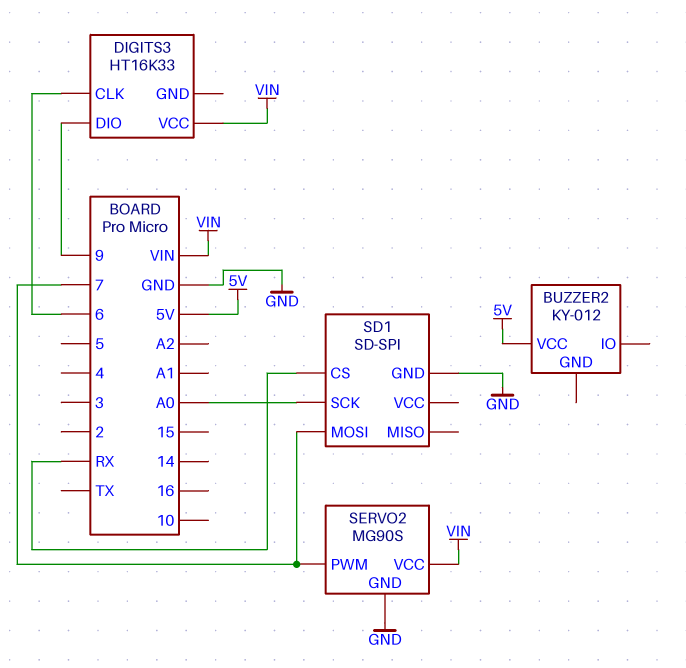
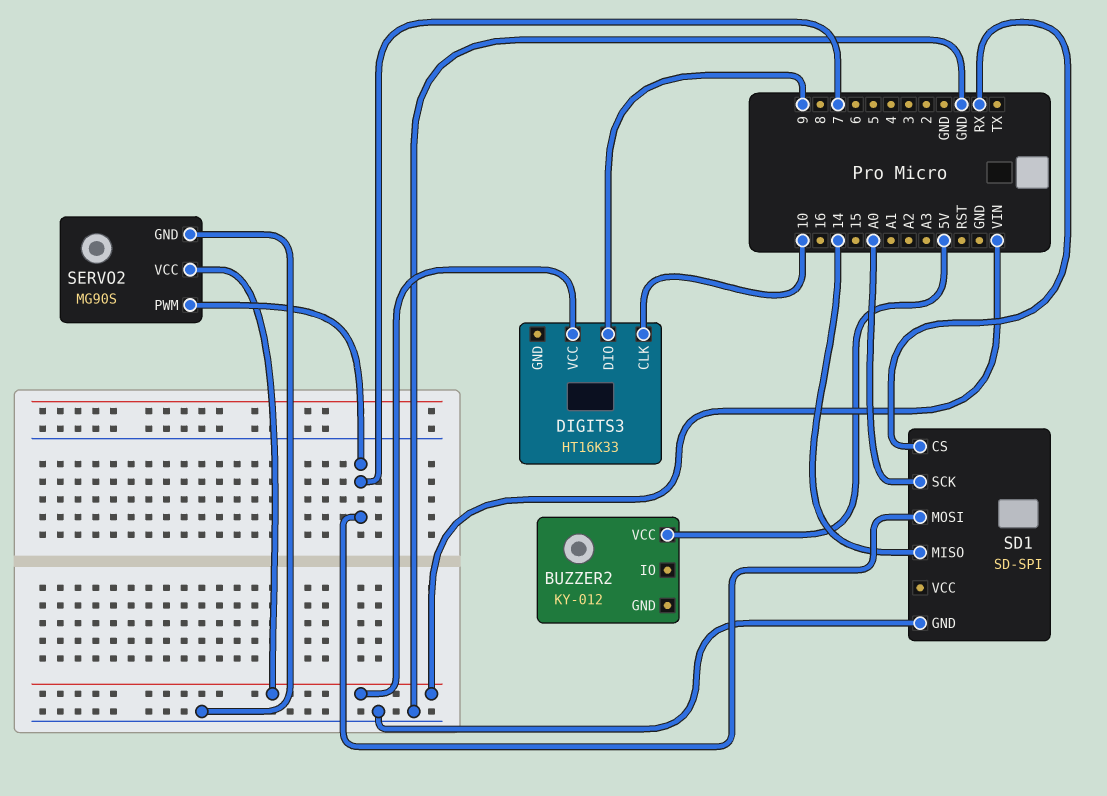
DIGITS3 pin CLK: 6 -> 10
SD1 pin MISO: none -> 14

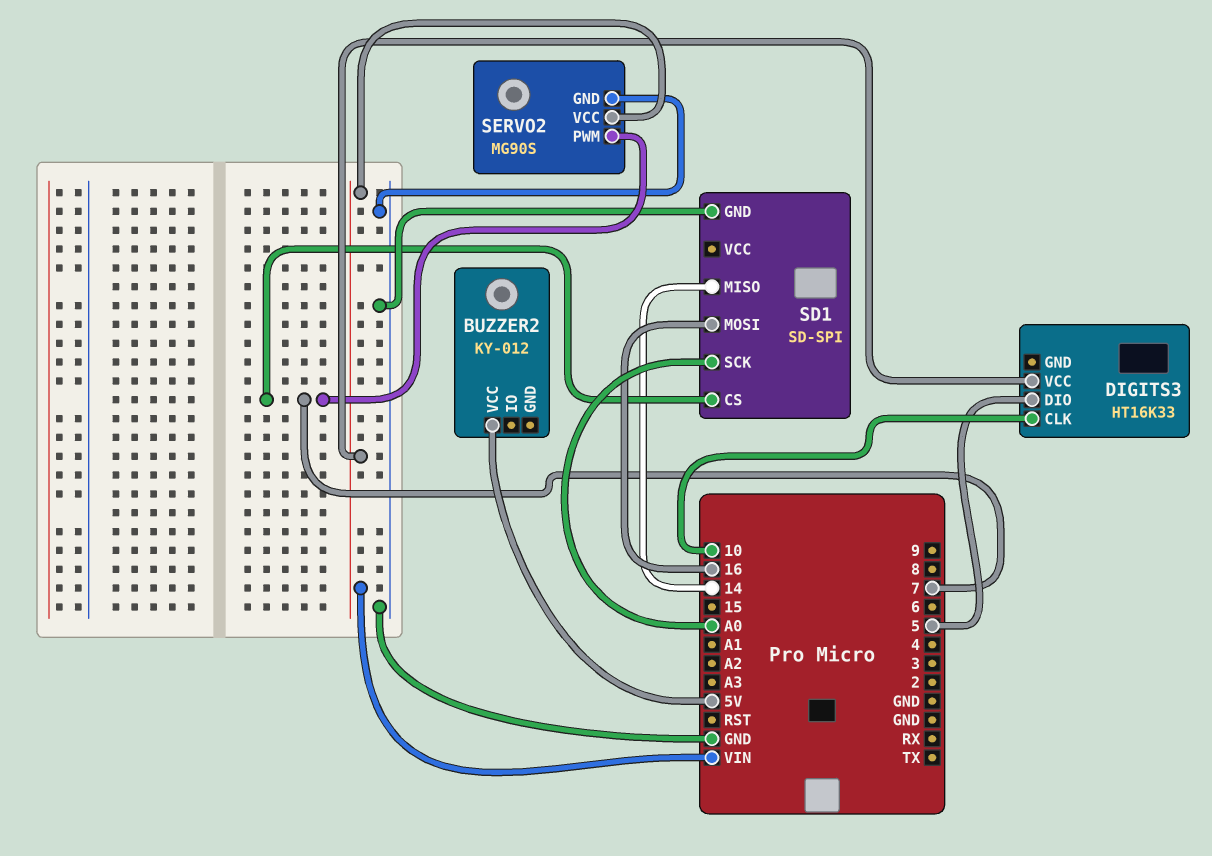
DIGITS3 pin DIO: 9 -> 5
SD1 pin CS: RX -> 7
SD1 pin MOSI: 7 -> 16

